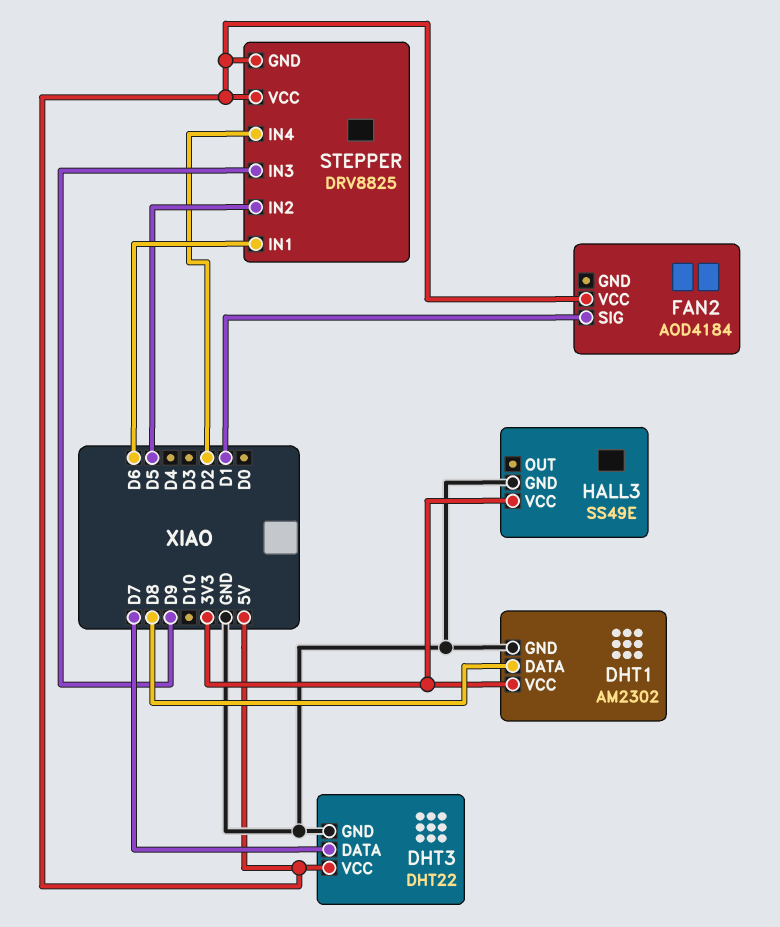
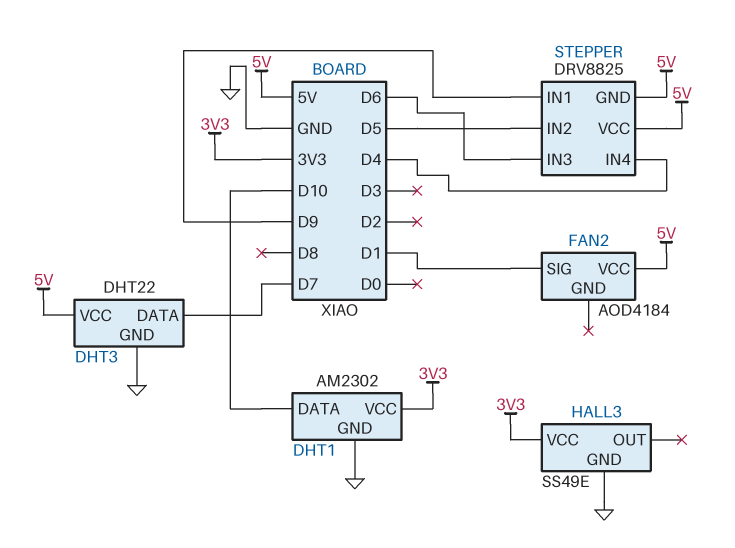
DHT1 pin DATA: D8 -> D10
STEPPER pin IN1: D6 -> D9
STEPPER pin IN3: D9 -> D6
STEPPER pin IN4: D2 -> D4

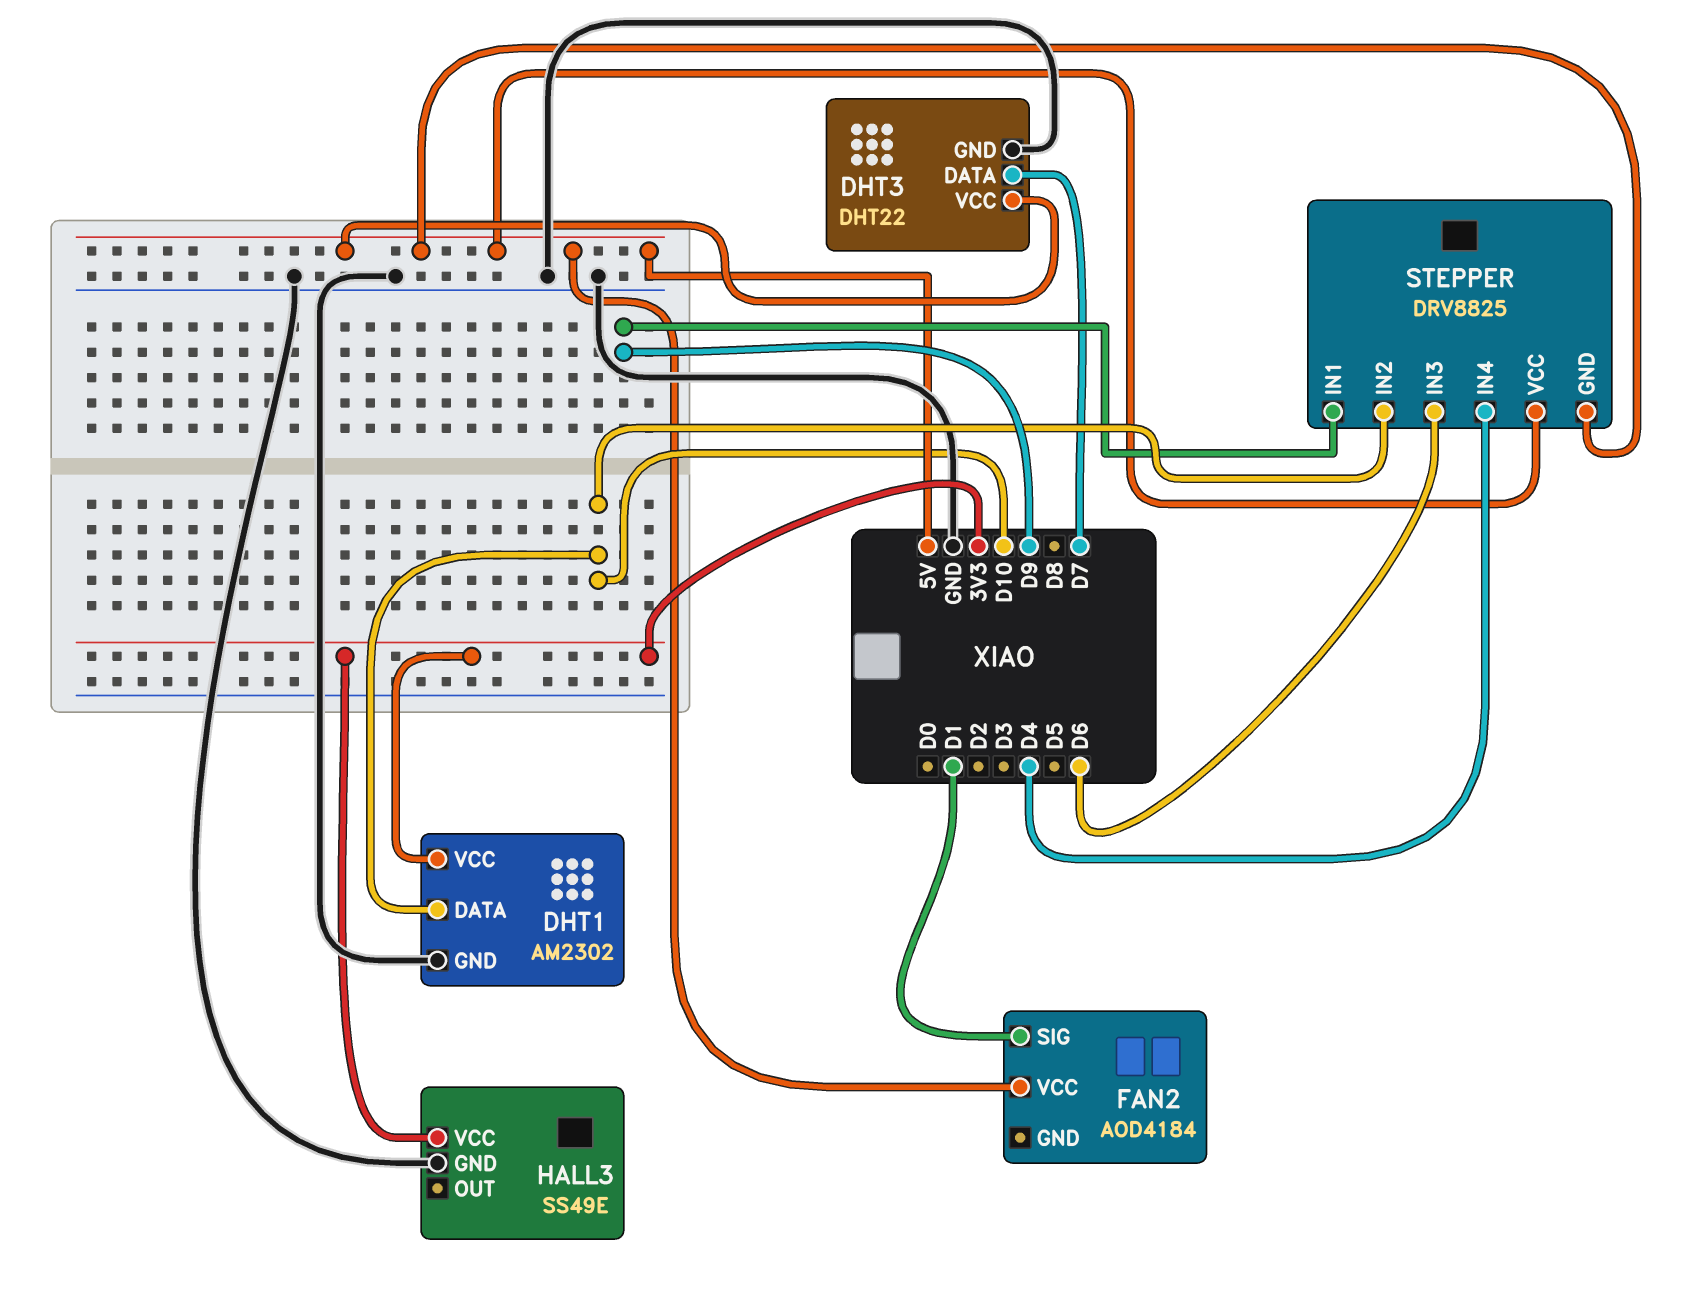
STEPPER pin IN2: D5 -> D10

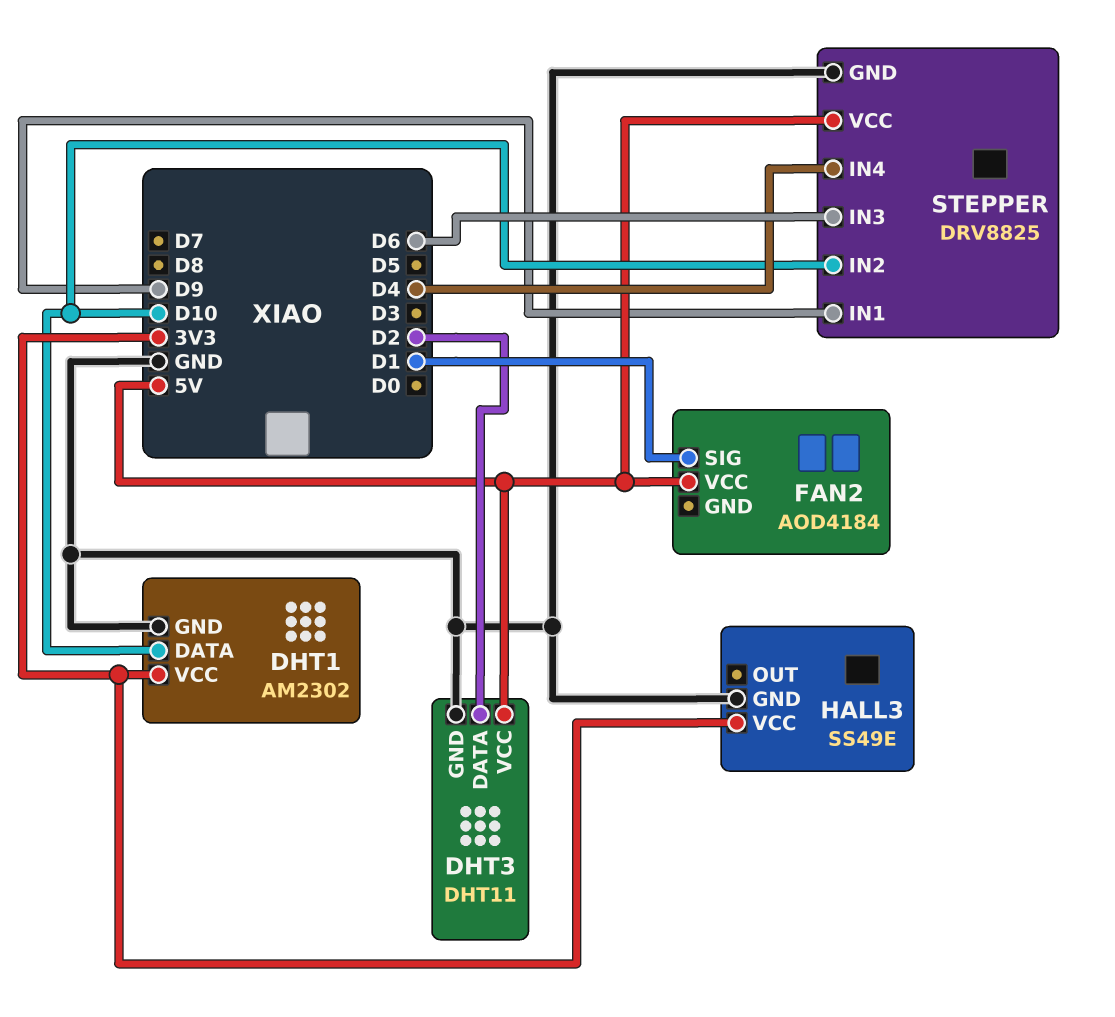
DHT3: DHT22 -> DHT11
DHT3 pin DATA: D7 -> D2
STEPPER pin GND: 5V -> GND

